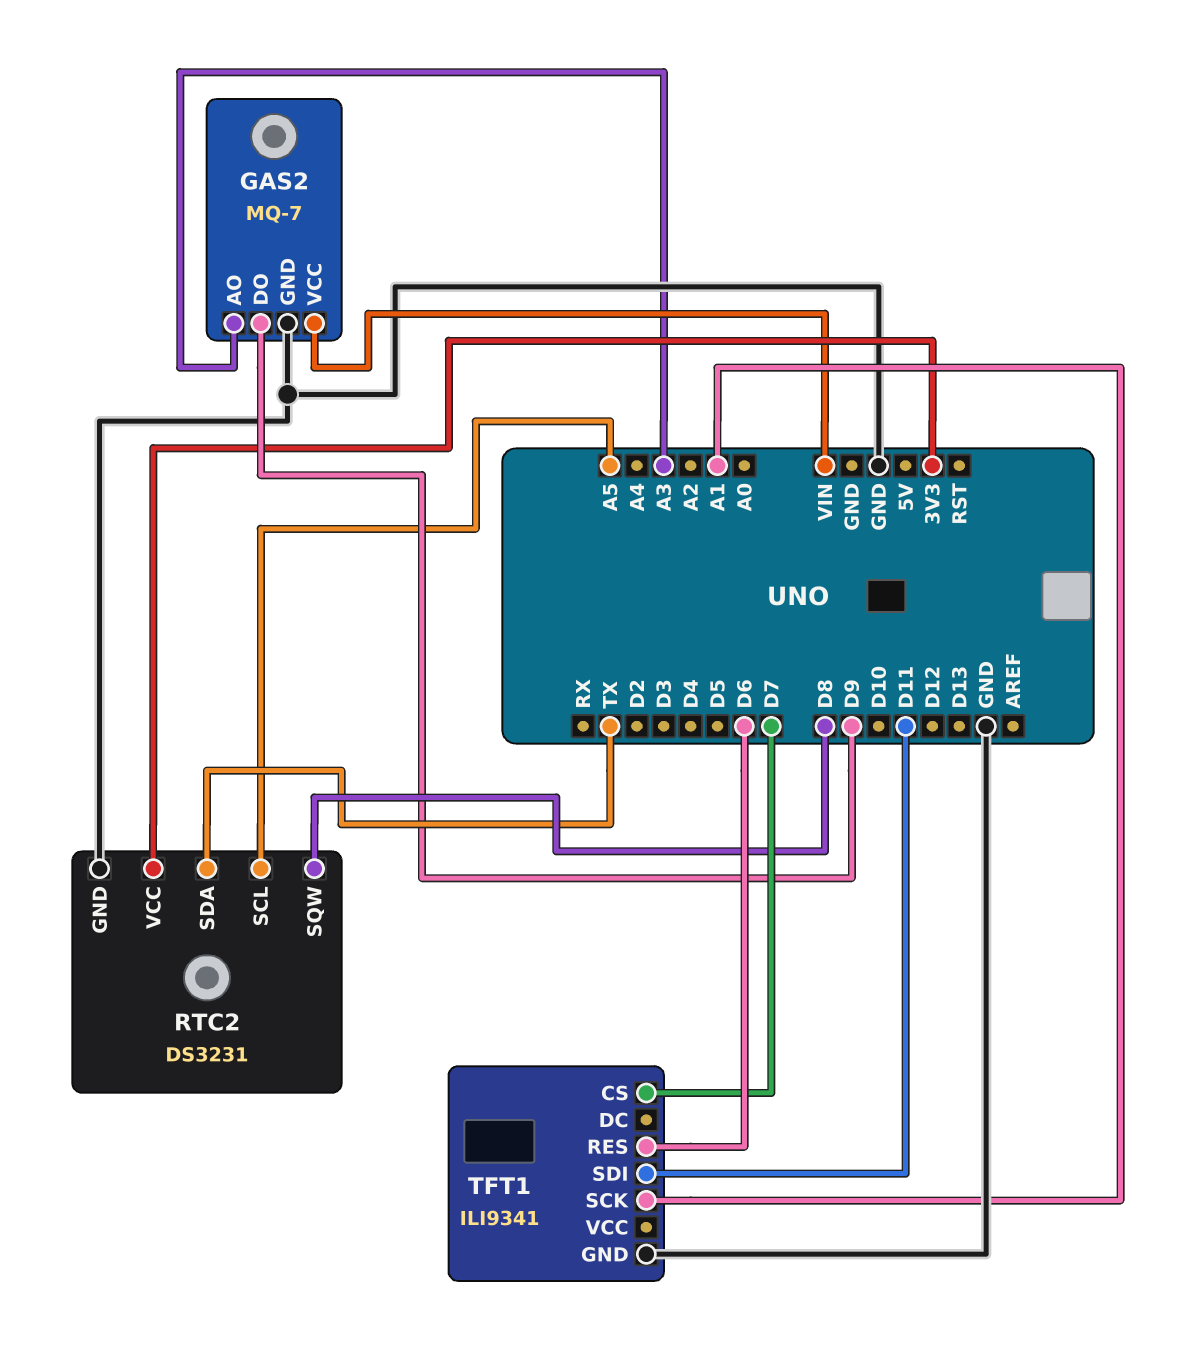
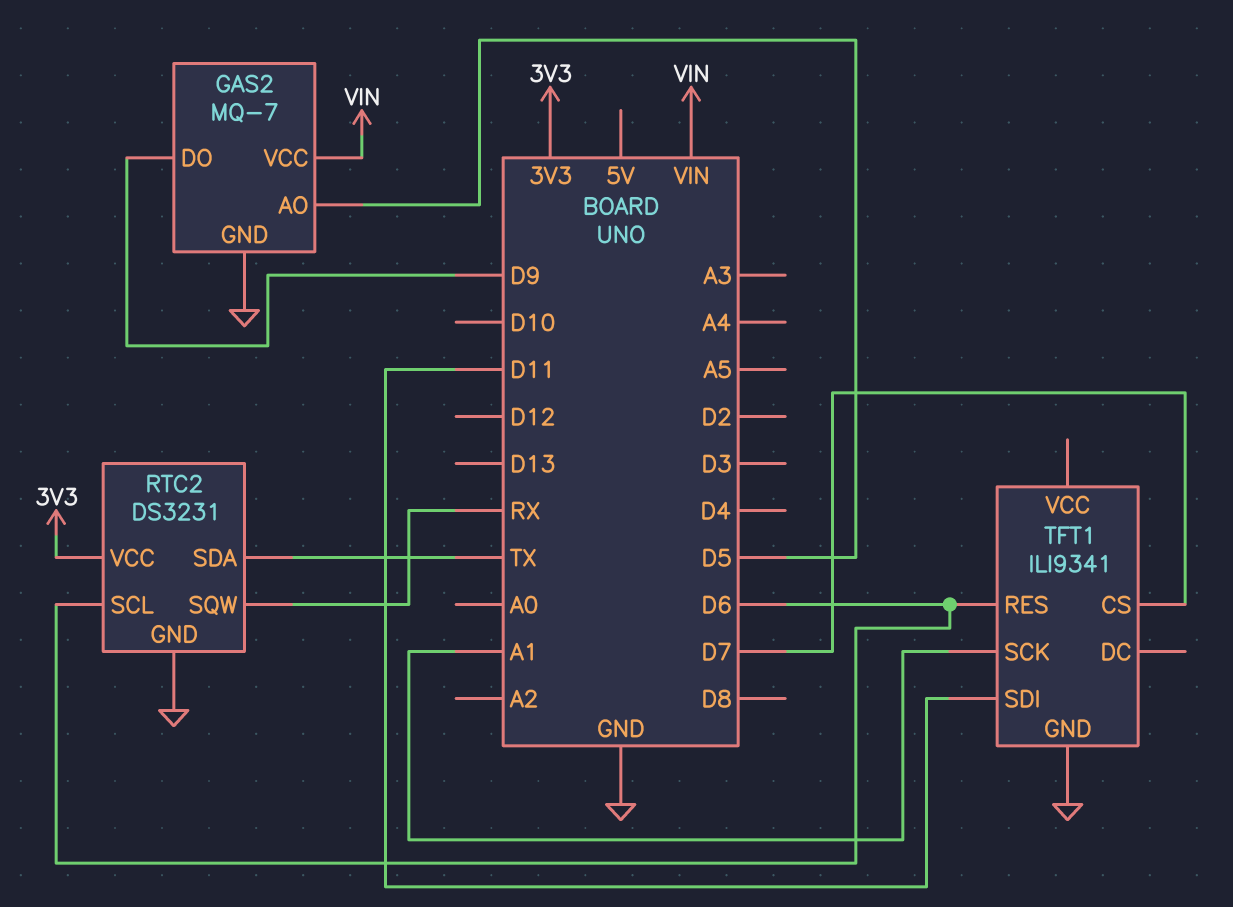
GAS2 pin AO: A3 -> D5
RTC2 pin SCL: A5 -> D6
RTC2 pin SQW: D8 -> RX

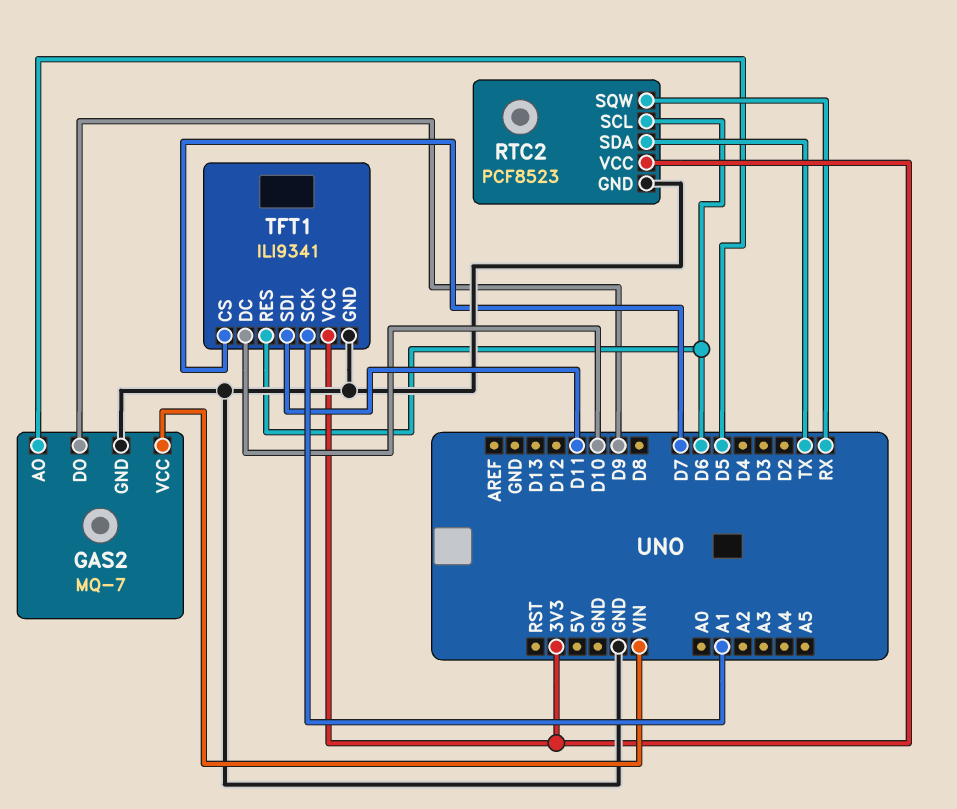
RTC2: DS3231 -> PCF8523
TFT1 pin DC: none -> D10
TFT1 pin VCC: none -> 3V3

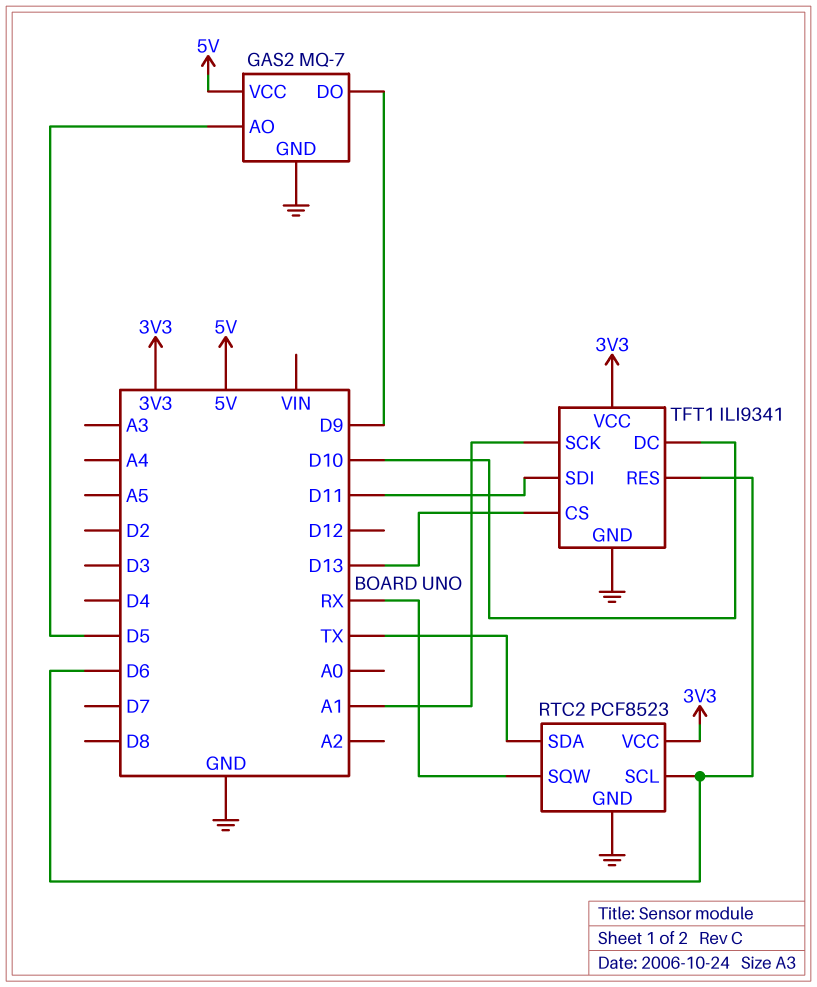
GAS2 pin VCC: VIN -> 5V
TFT1 pin CS: D7 -> D13

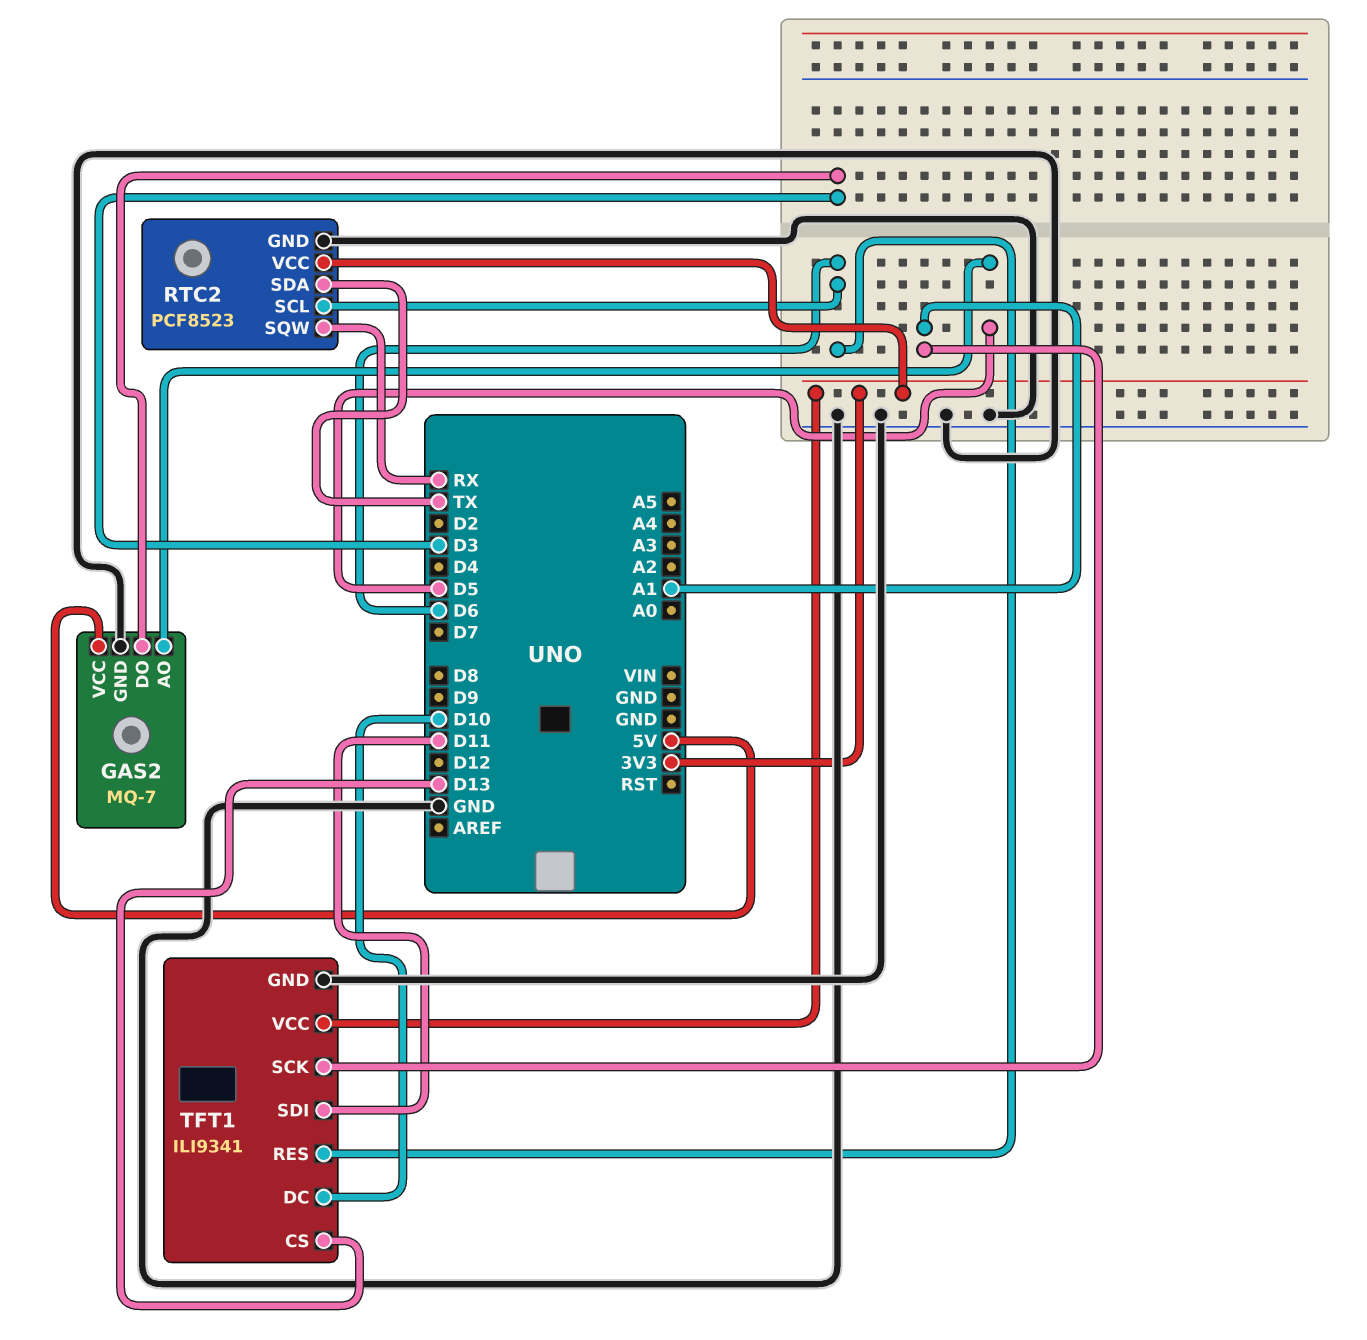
GAS2 pin DO: D9 -> D3

